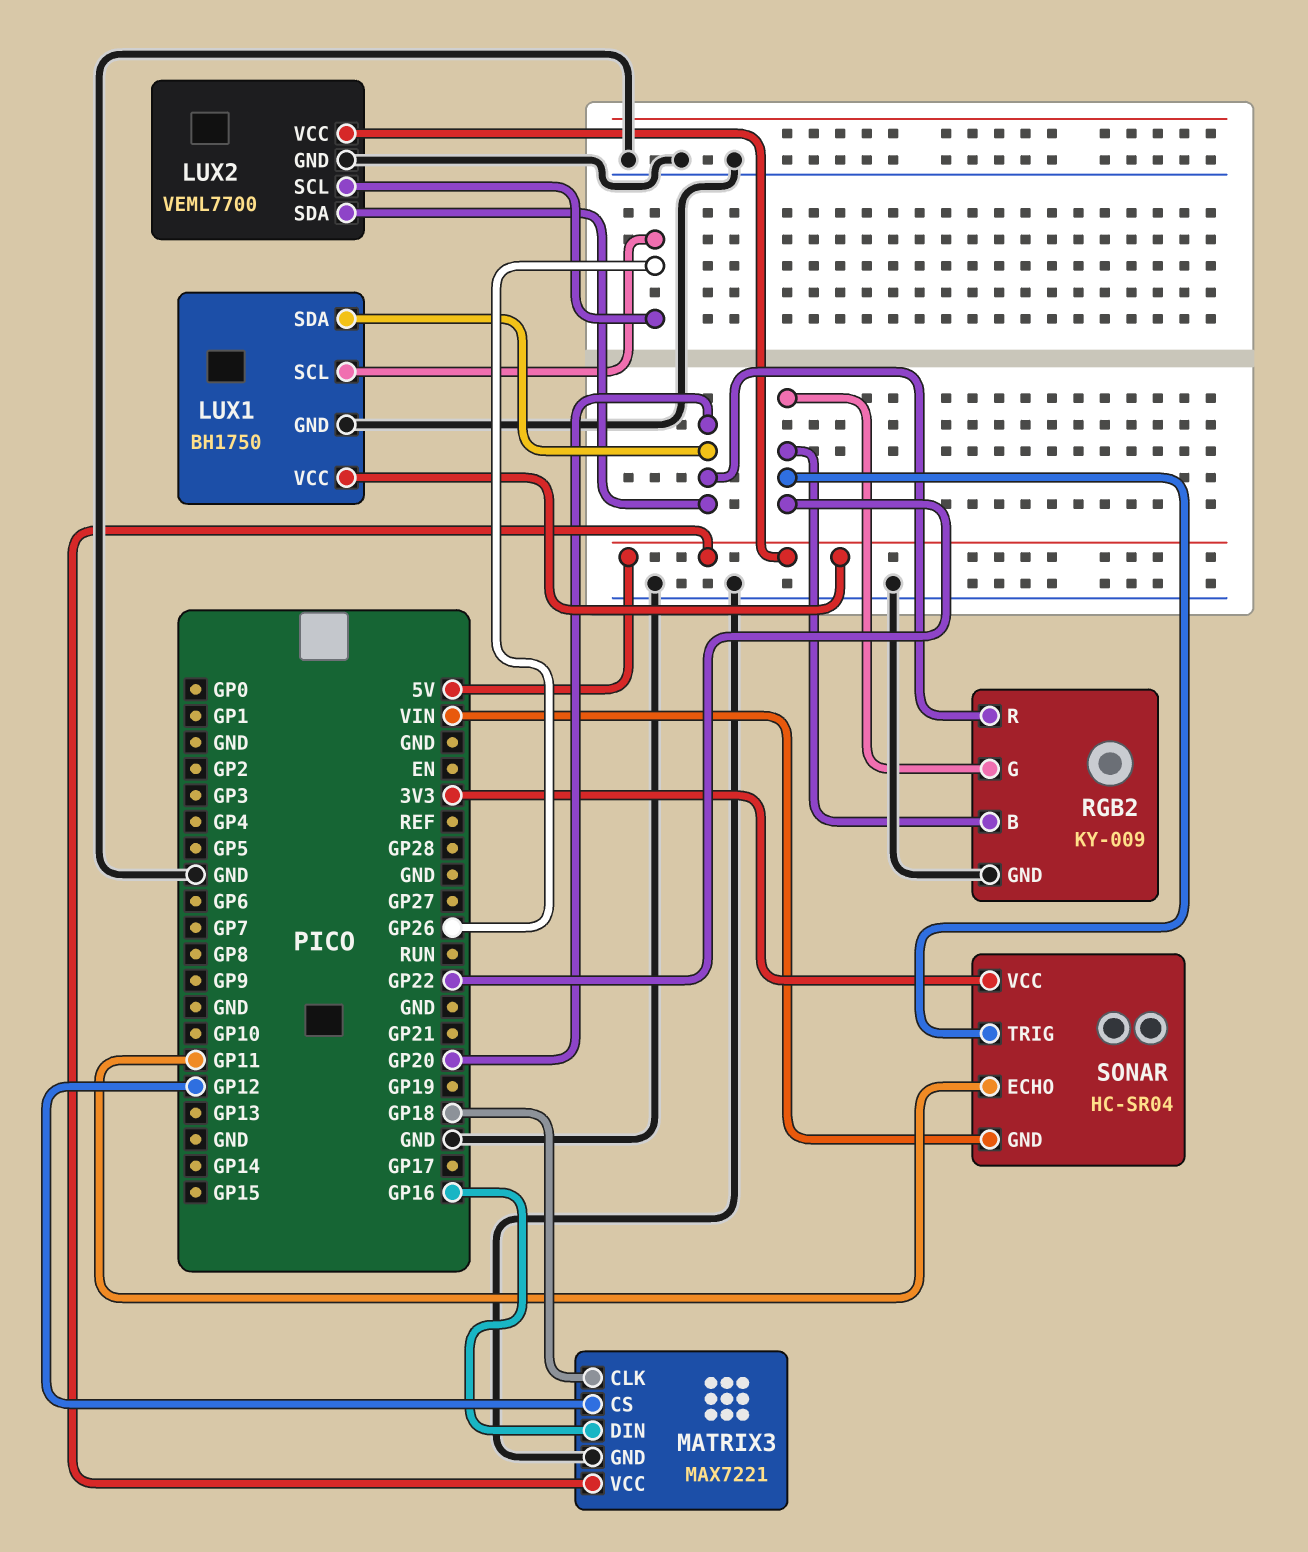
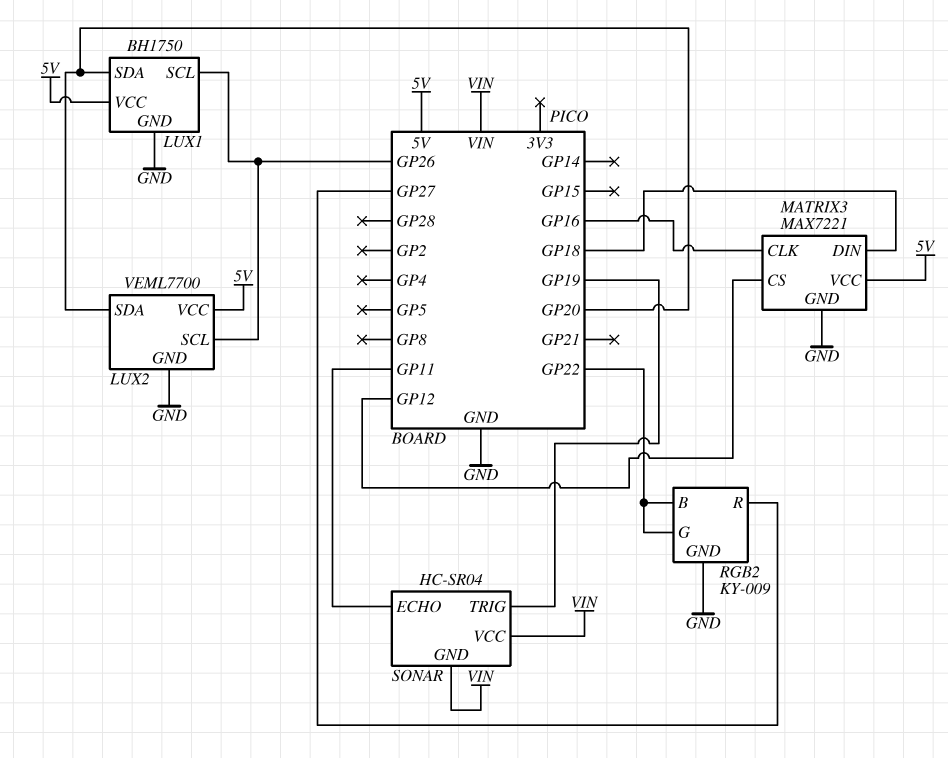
MATRIX3 pin CLK: GP18 -> GP16
MATRIX3 pin DIN: GP16 -> GP18
RGB2 pin R: GP20 -> GP27
SONAR pin TRIG: GP22 -> GP19
SONAR pin VCC: 3V3 -> VIN

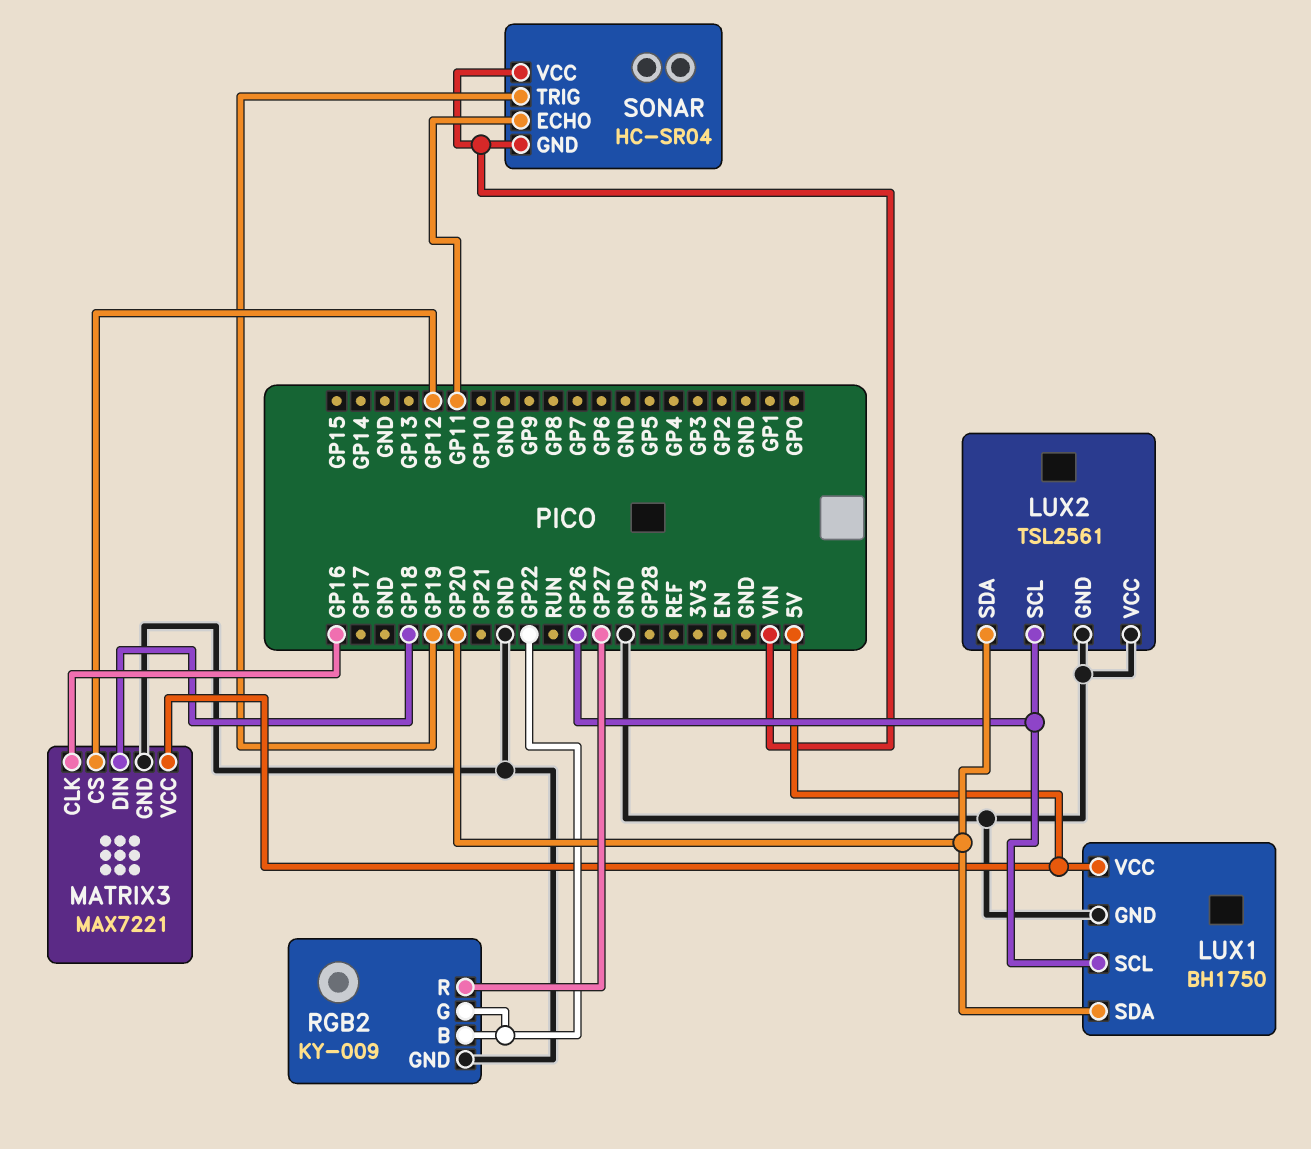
LUX2: VEML7700 -> TSL2561
LUX2 pin VCC: 5V -> GND

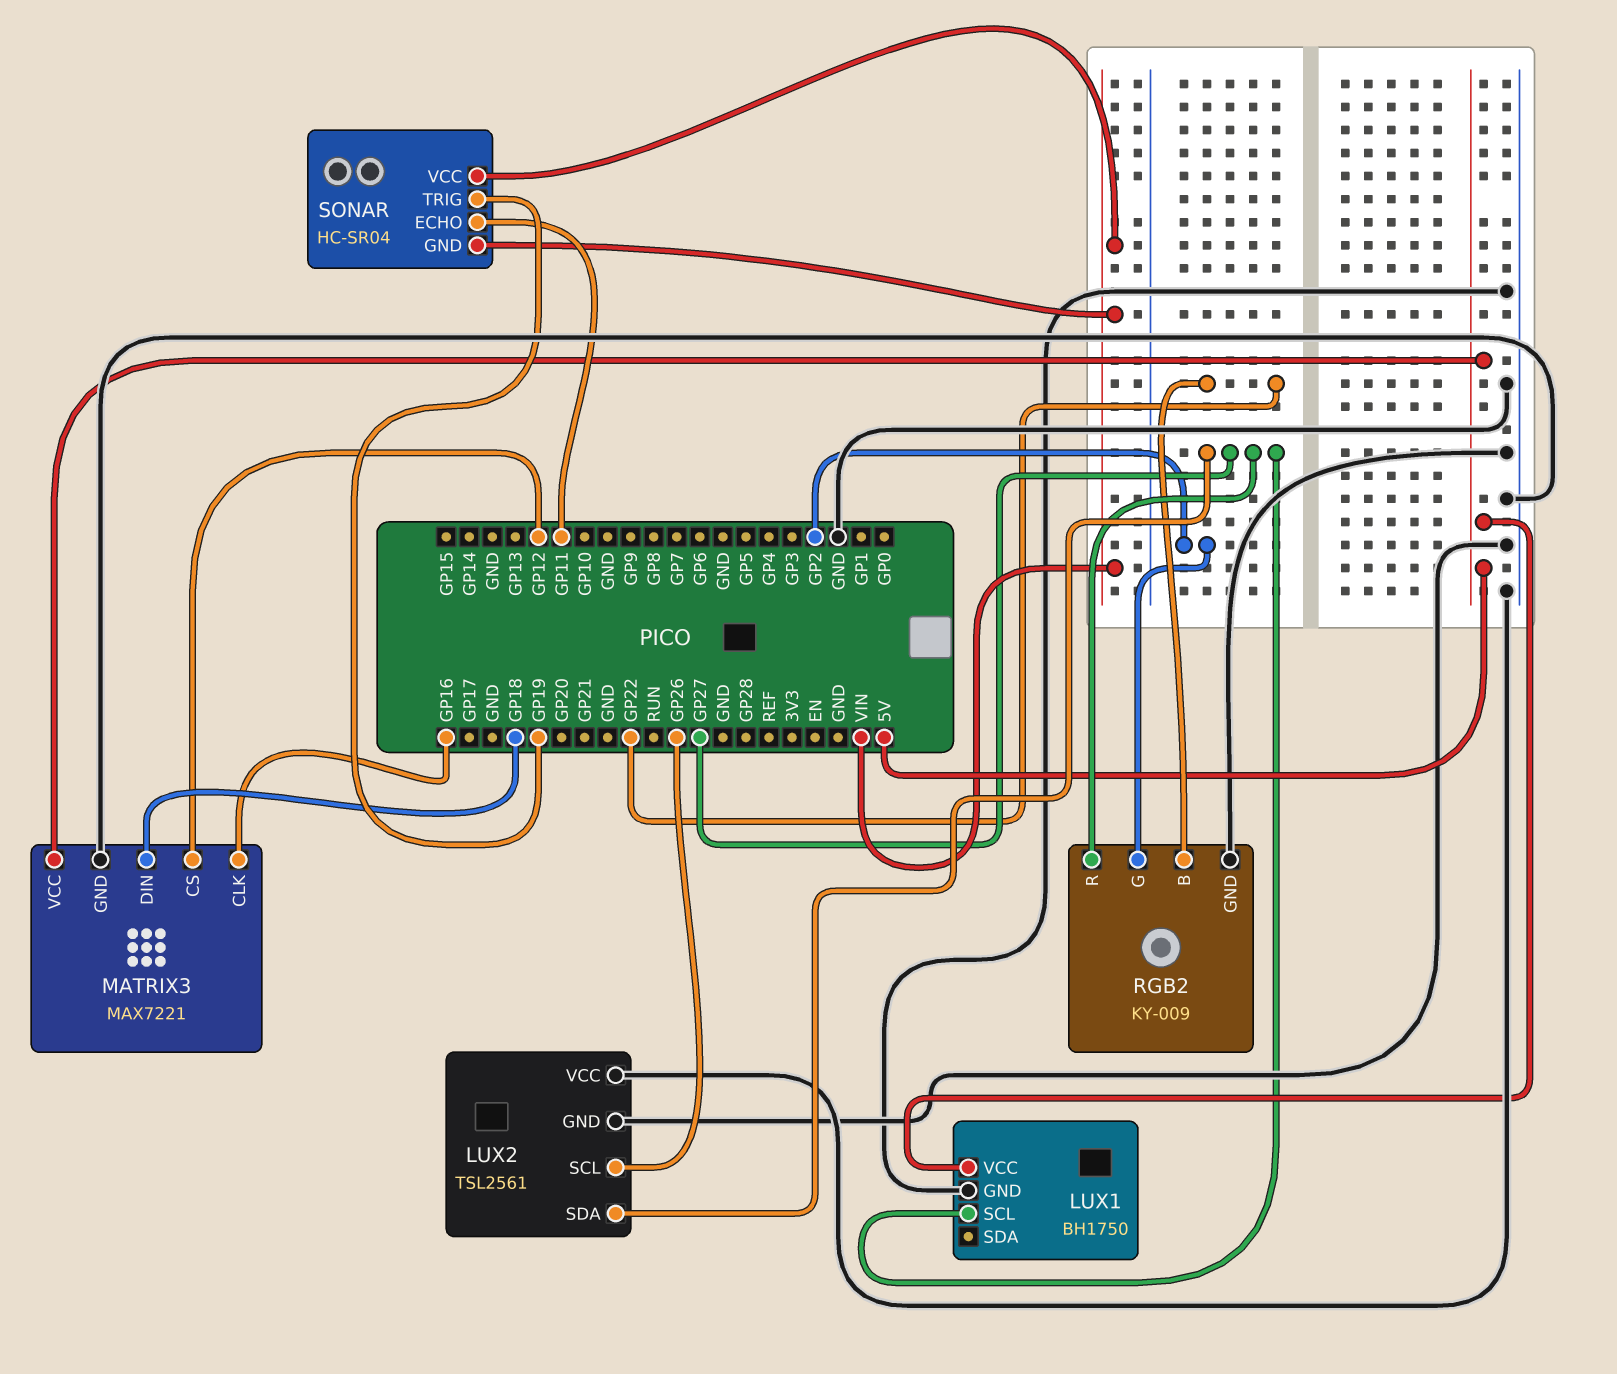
LUX1 pin SCL: GP26 -> GP27
LUX1 pin SDA: GP20 -> none
LUX2 pin SDA: GP20 -> GP27
RGB2 pin G: GP22 -> GP2

